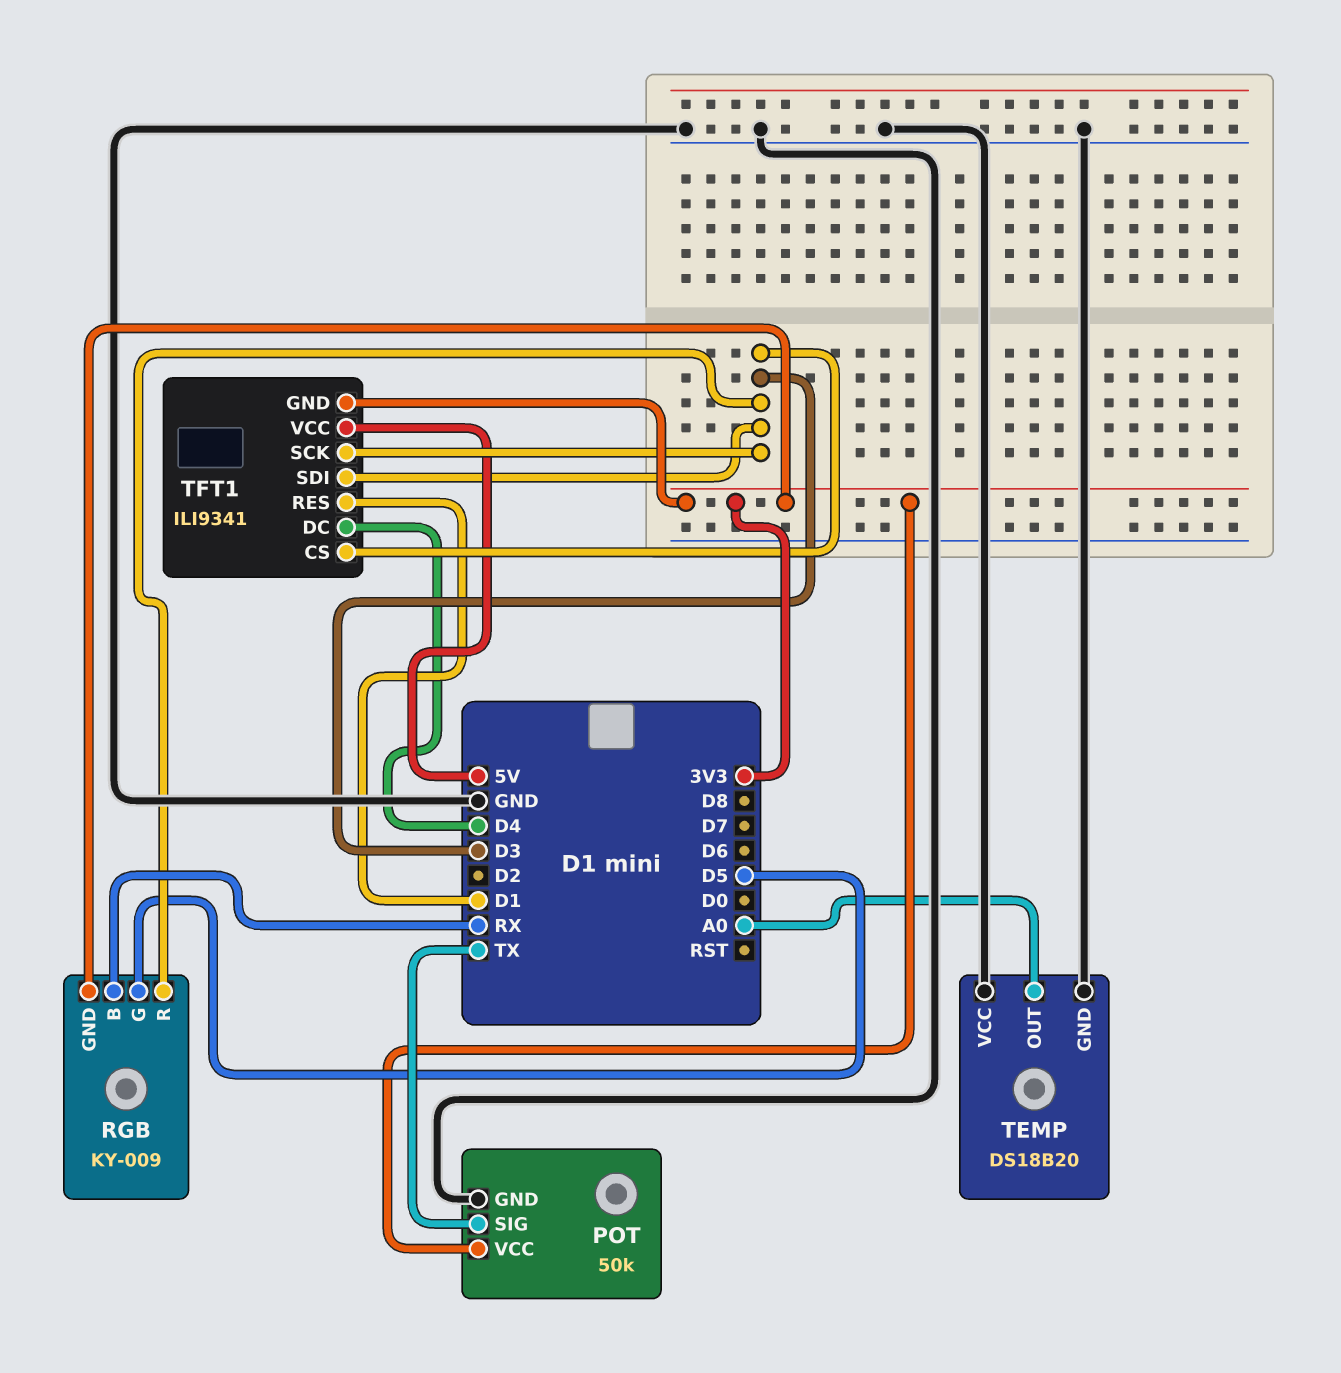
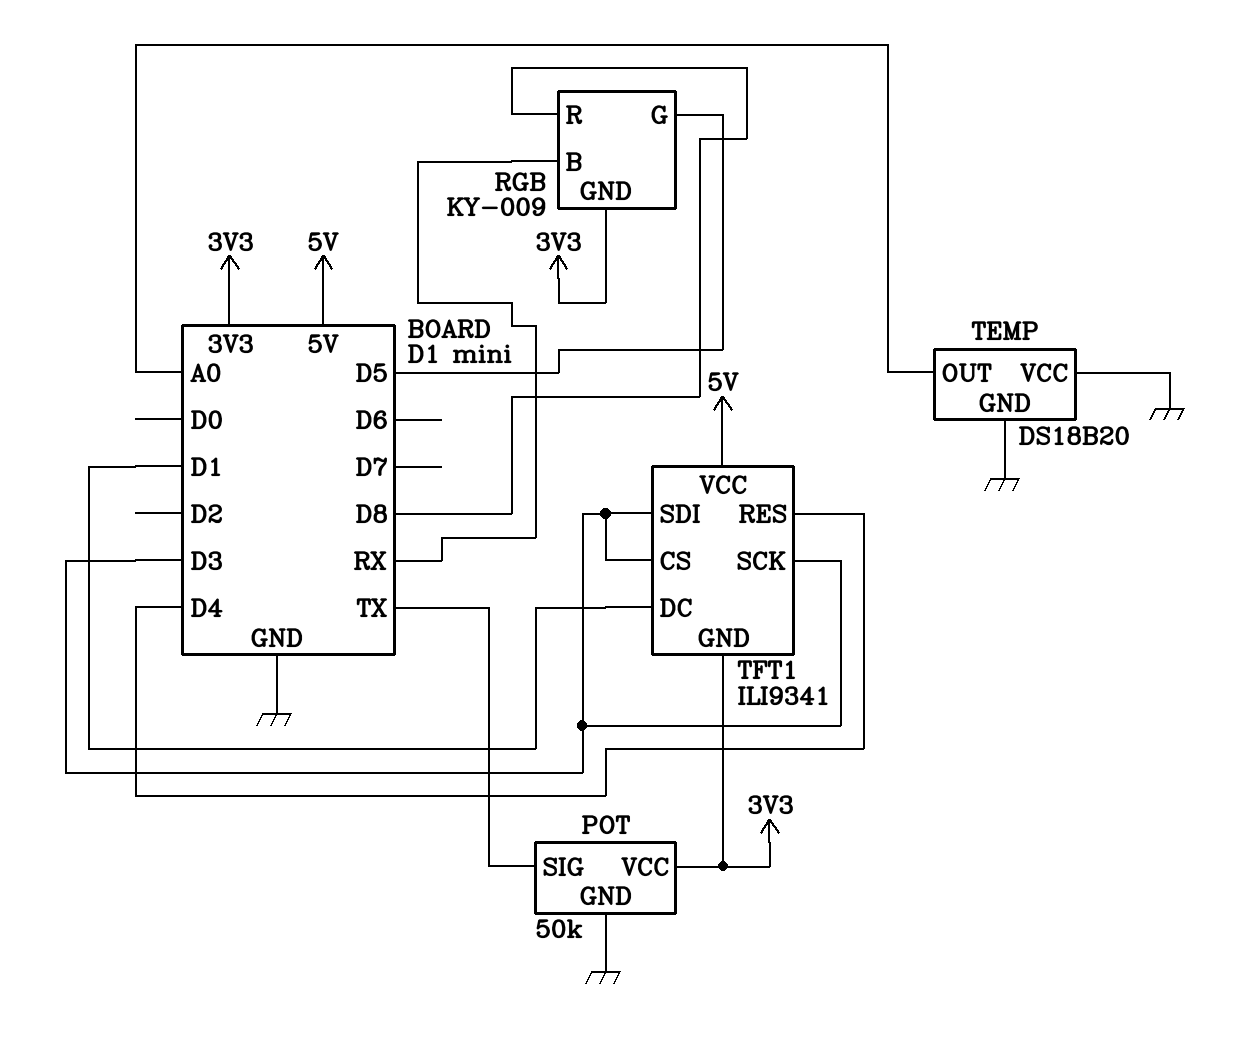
RGB pin R: D3 -> D8
TFT1 pin DC: D4 -> D1
TFT1 pin RES: D1 -> D4

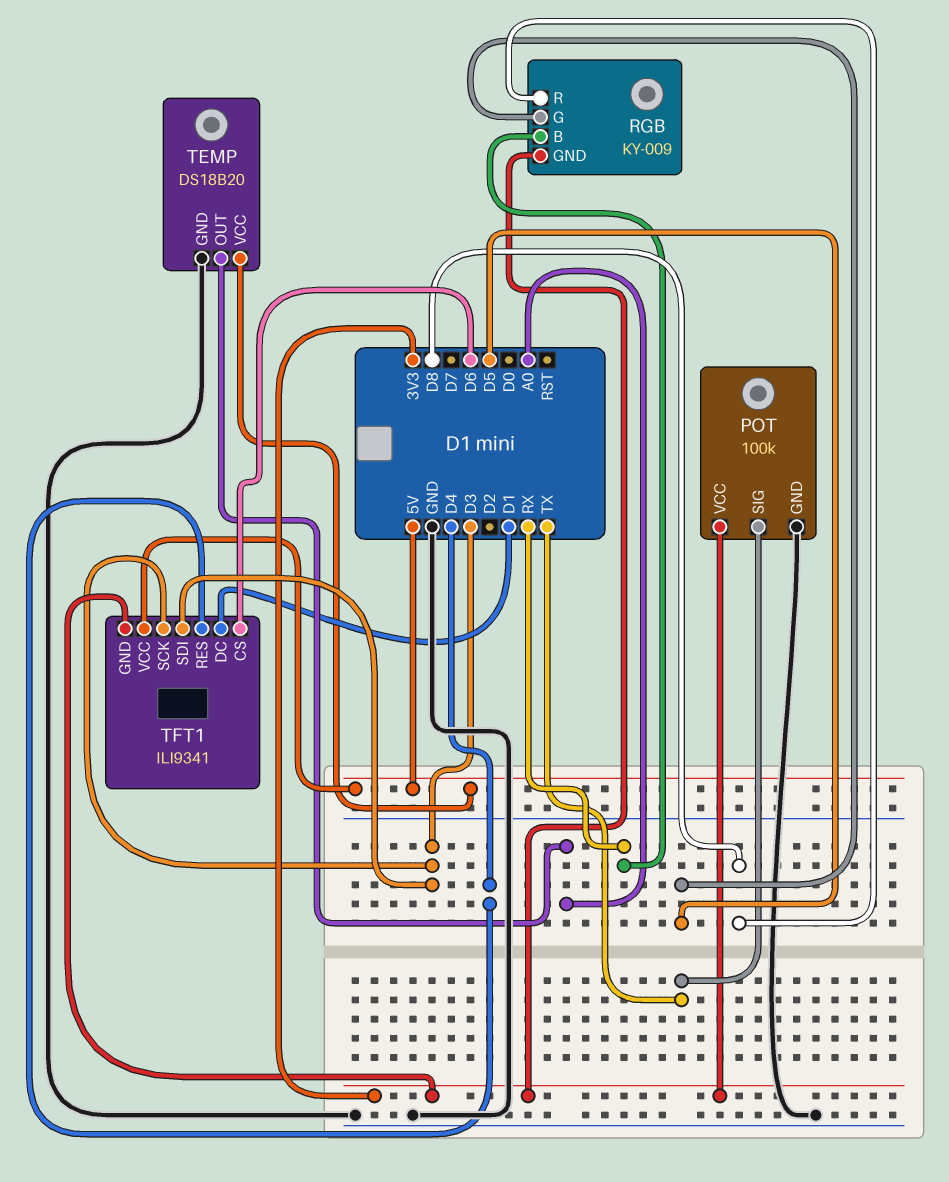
POT: 50k -> 100k
TEMP pin VCC: GND -> 5V
TFT1 pin CS: D3 -> D6

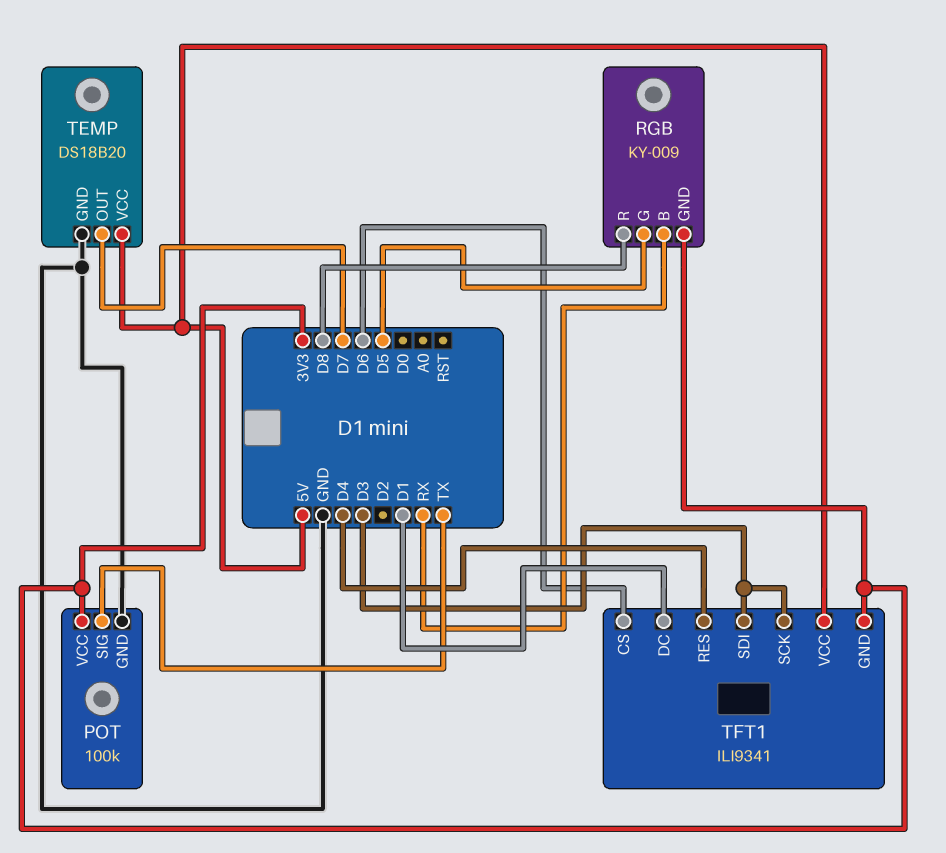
TEMP pin OUT: A0 -> D7

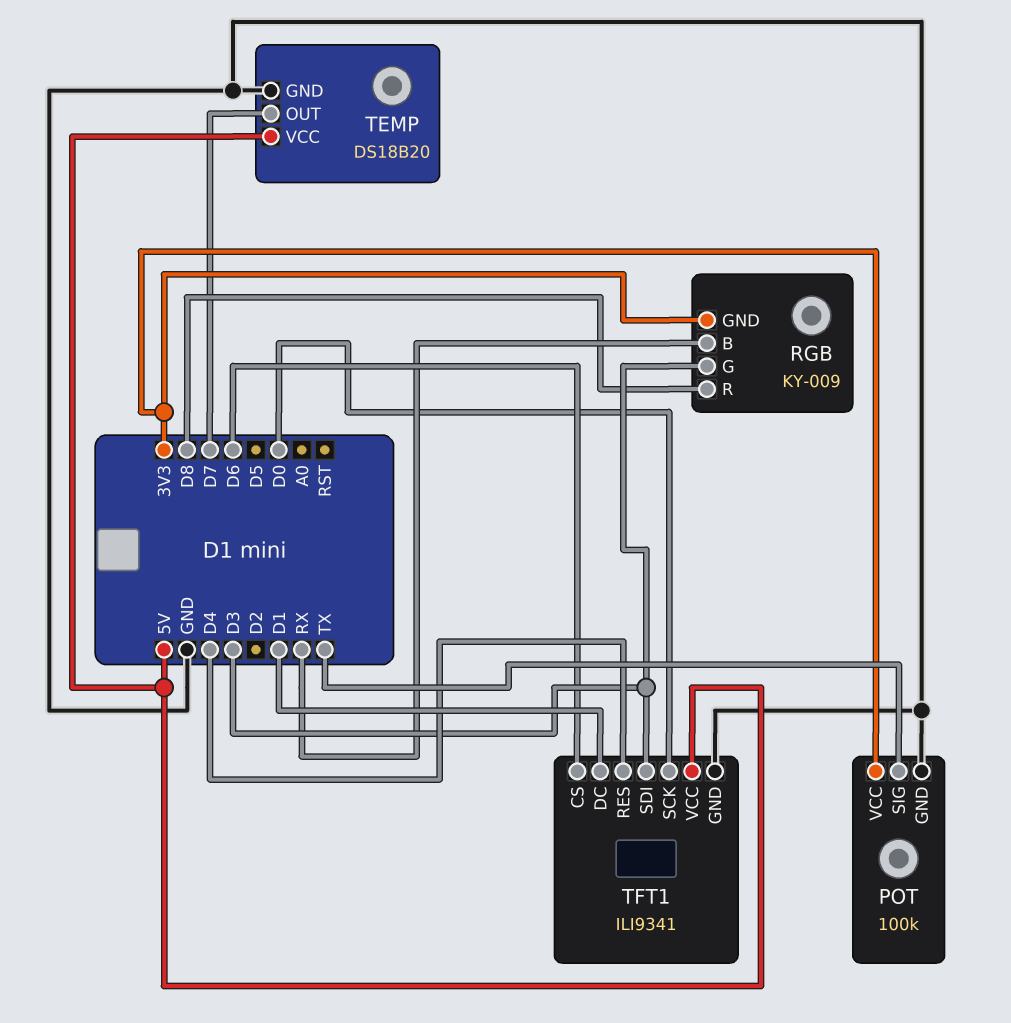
RGB pin G: D5 -> D3
TFT1 pin GND: 3V3 -> GND
TFT1 pin SCK: D3 -> D0

